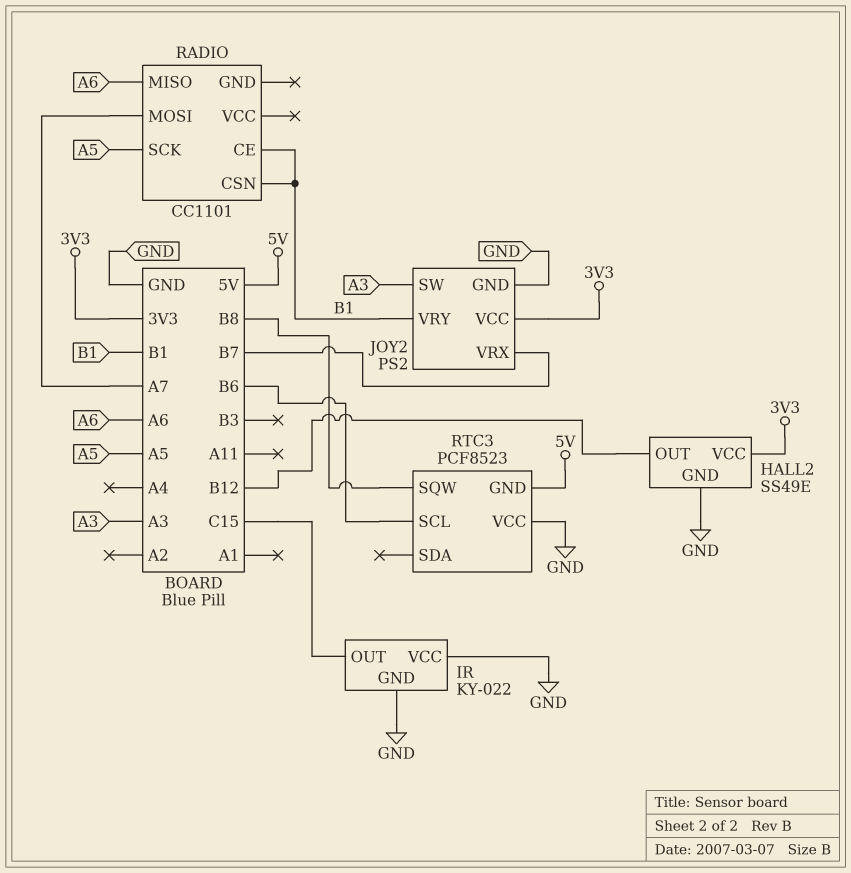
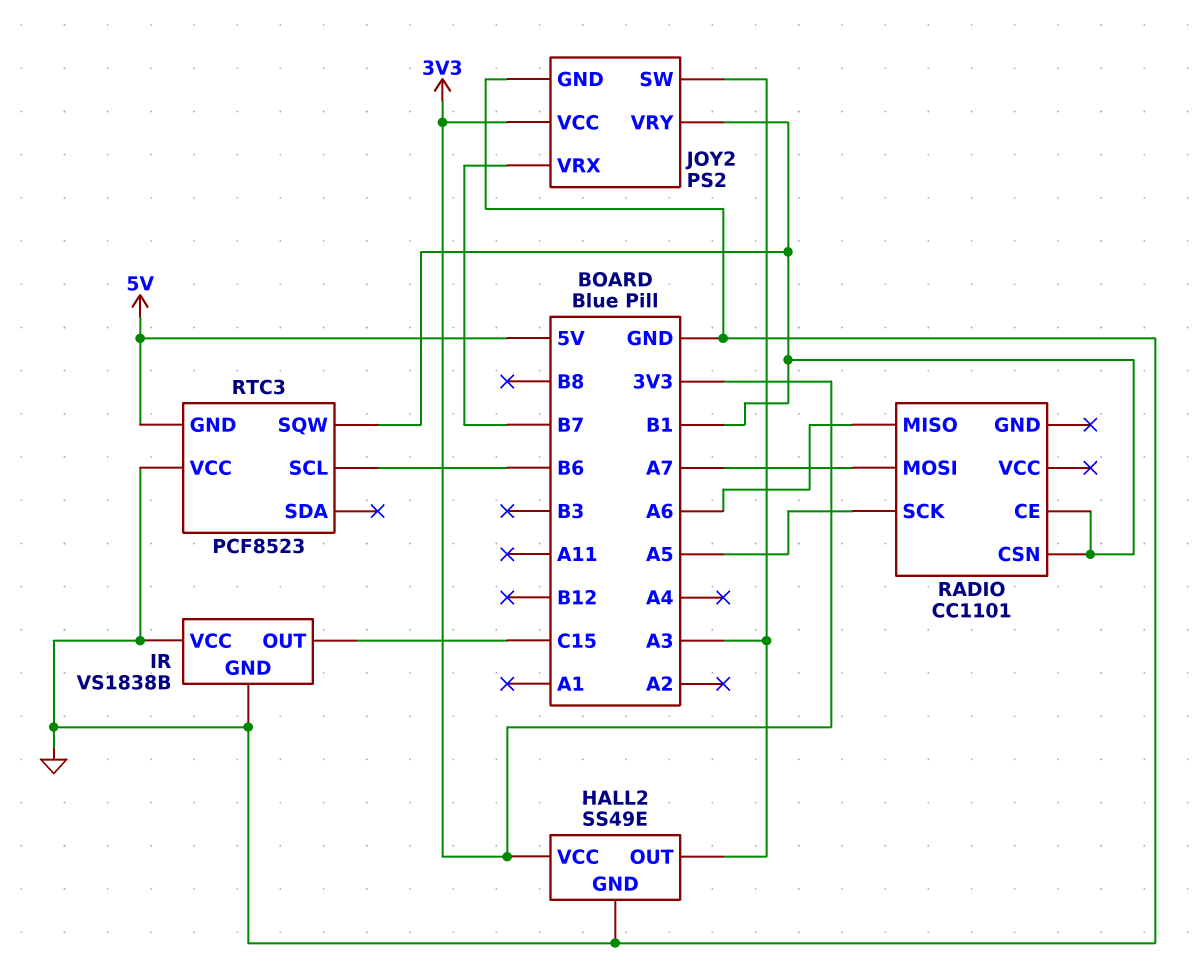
HALL2 pin OUT: B12 -> A3
IR: KY-022 -> VS1838B
RTC3 pin SQW: B8 -> B1

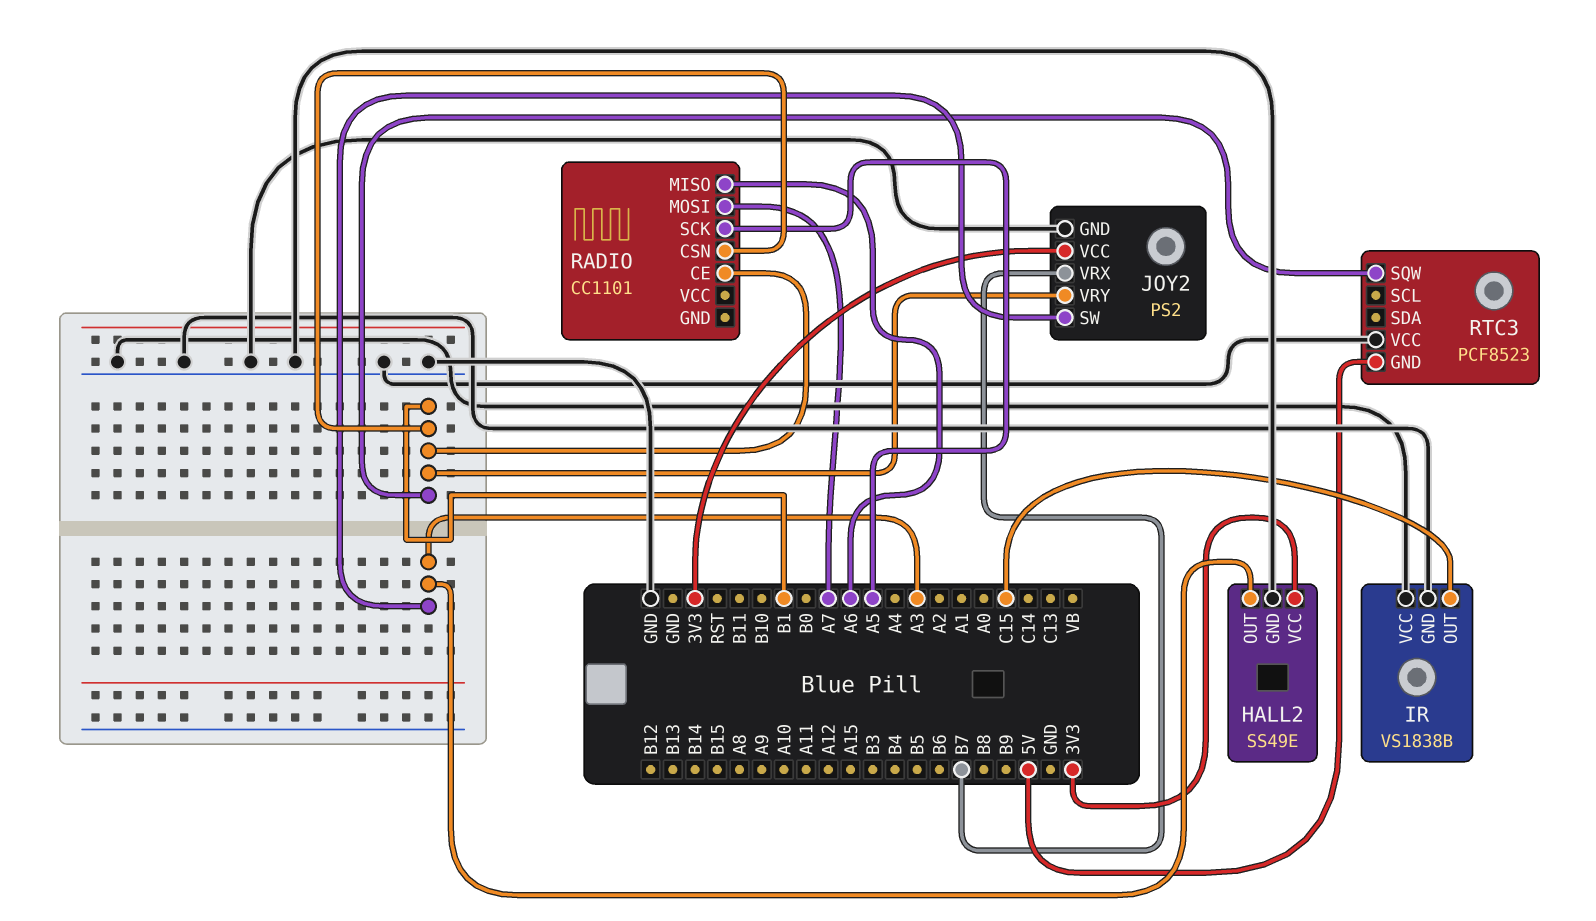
RTC3 pin SCL: B6 -> none

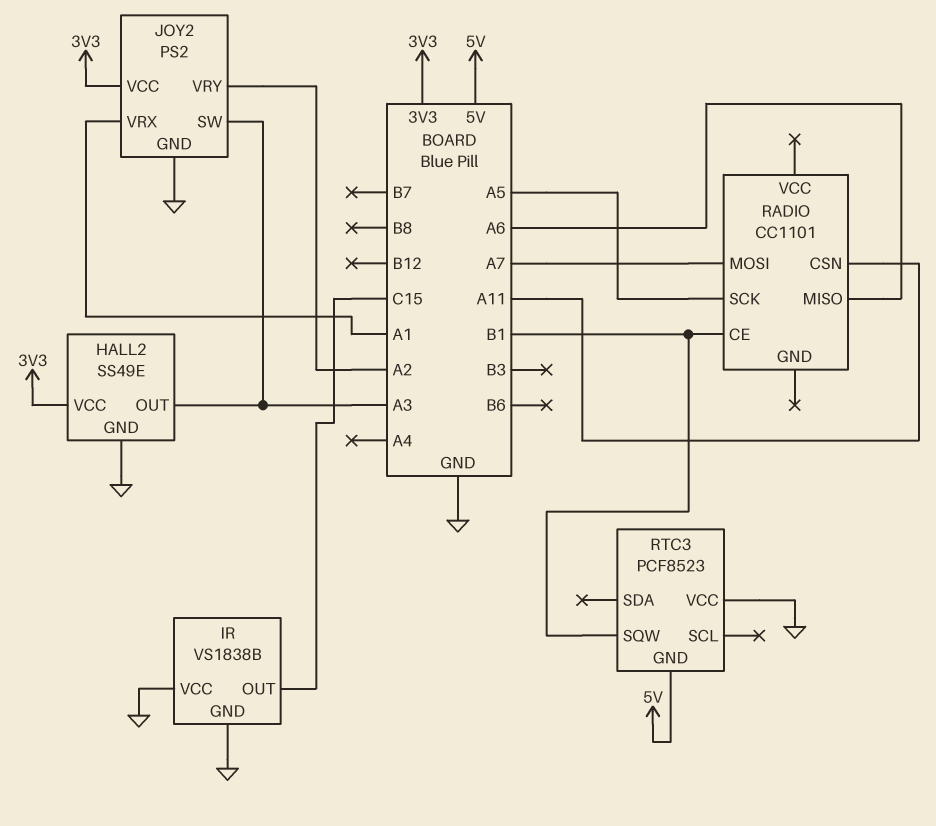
JOY2 pin VRX: B7 -> A1
JOY2 pin VRY: B1 -> A2
RADIO pin CSN: B1 -> A11

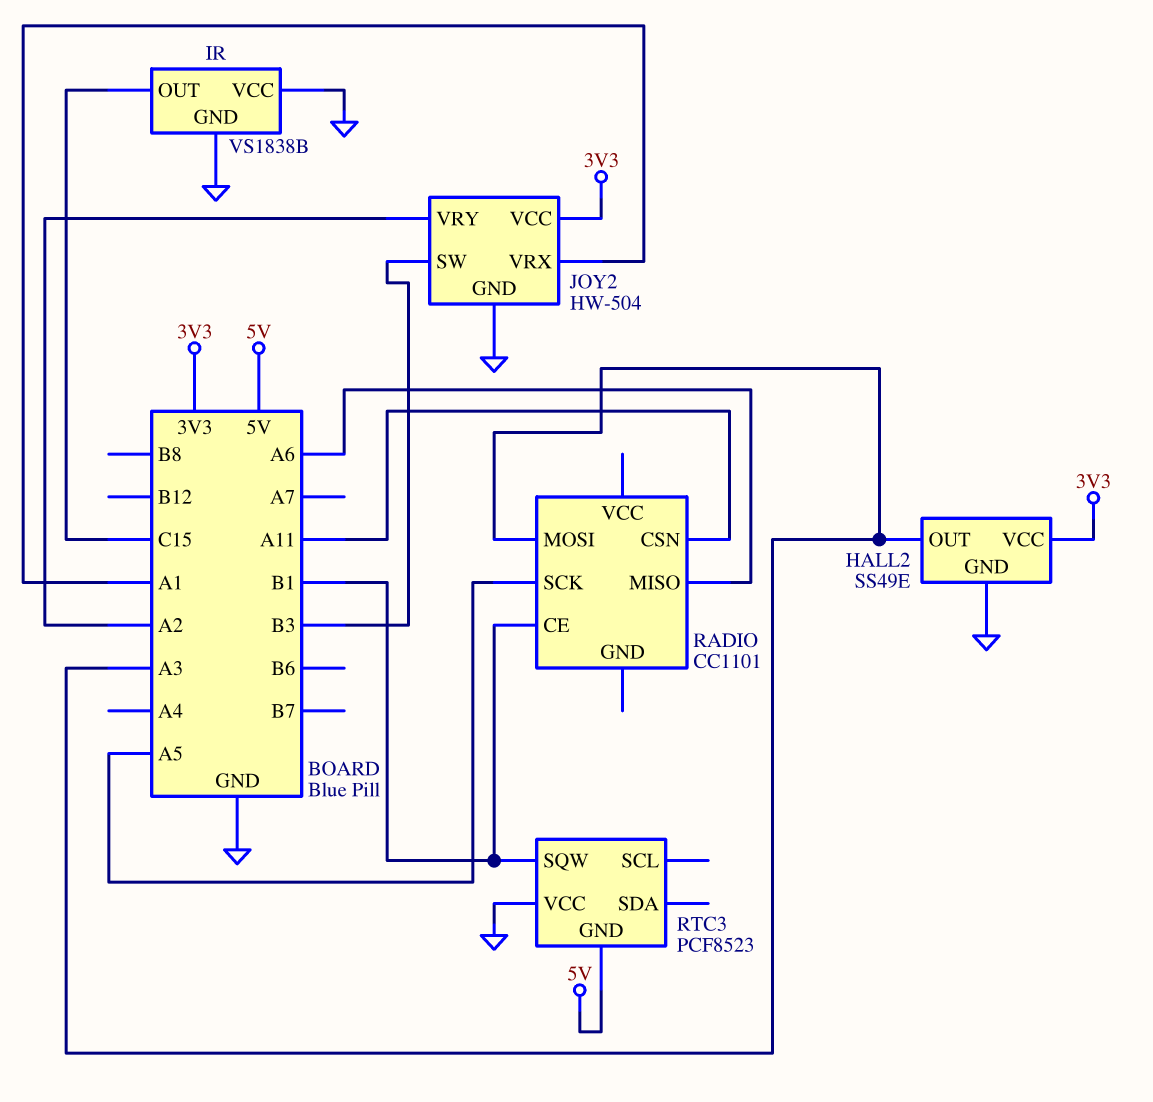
JOY2: PS2 -> HW-504
JOY2 pin SW: A3 -> B3
RADIO pin MOSI: A7 -> A3

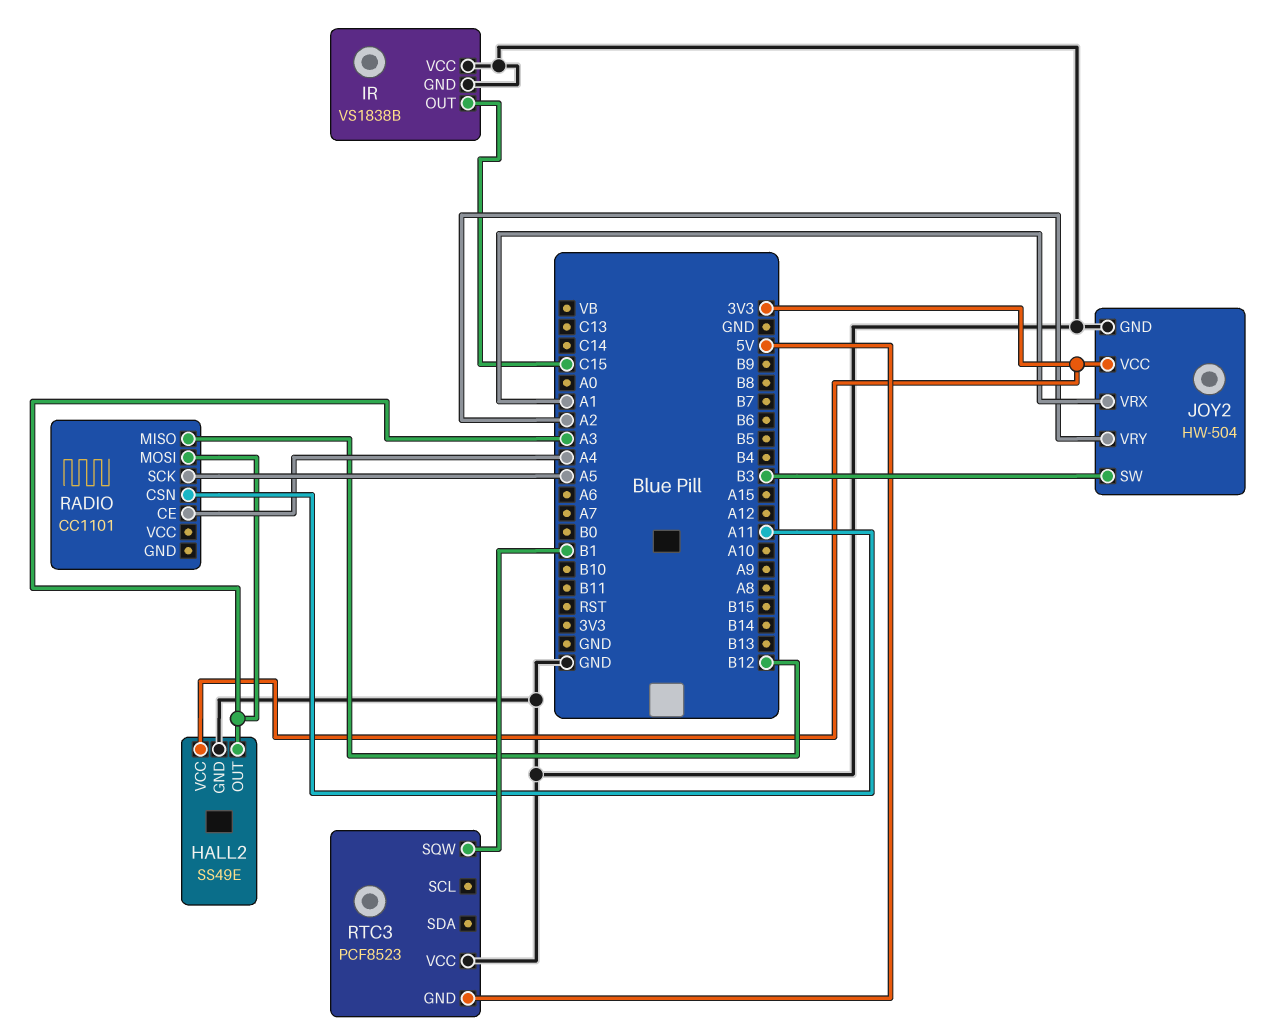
RADIO pin CE: B1 -> A4
RADIO pin MISO: A6 -> B12

